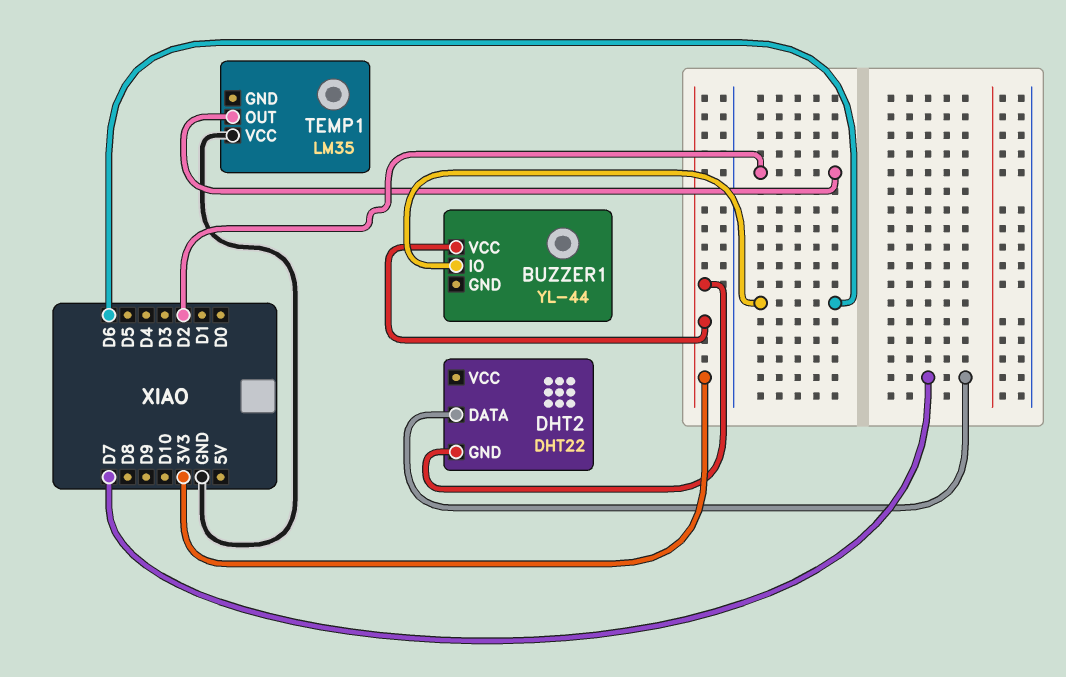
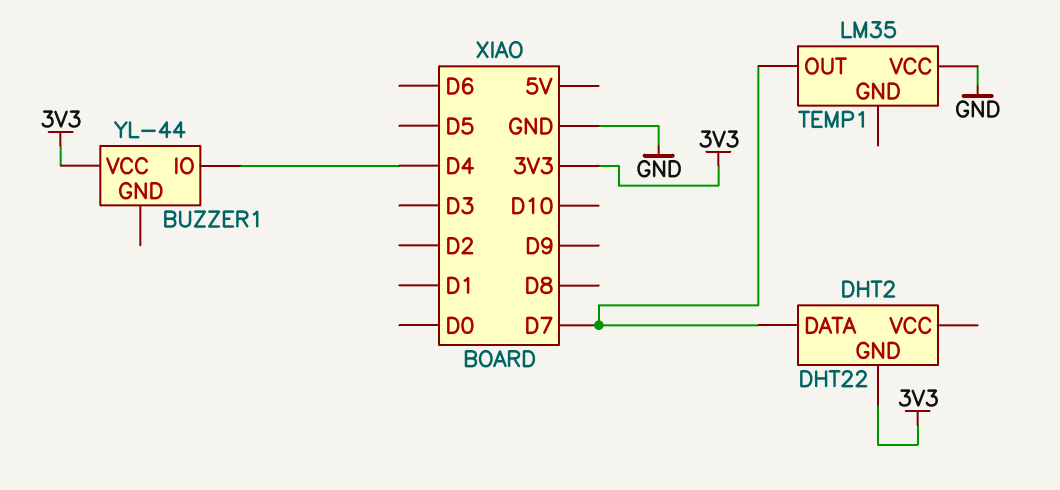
BUZZER1 pin IO: D6 -> D4
TEMP1 pin OUT: D2 -> D7

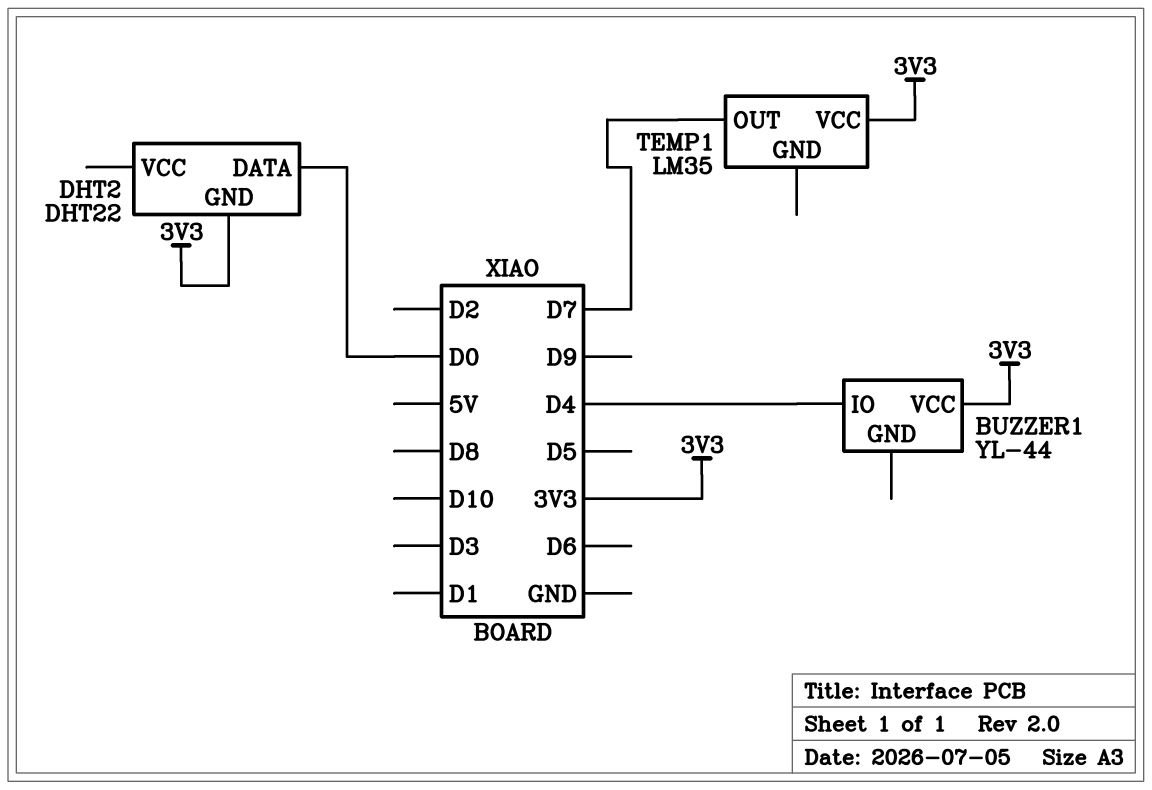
DHT2 pin DATA: D7 -> D0
TEMP1 pin VCC: GND -> 3V3

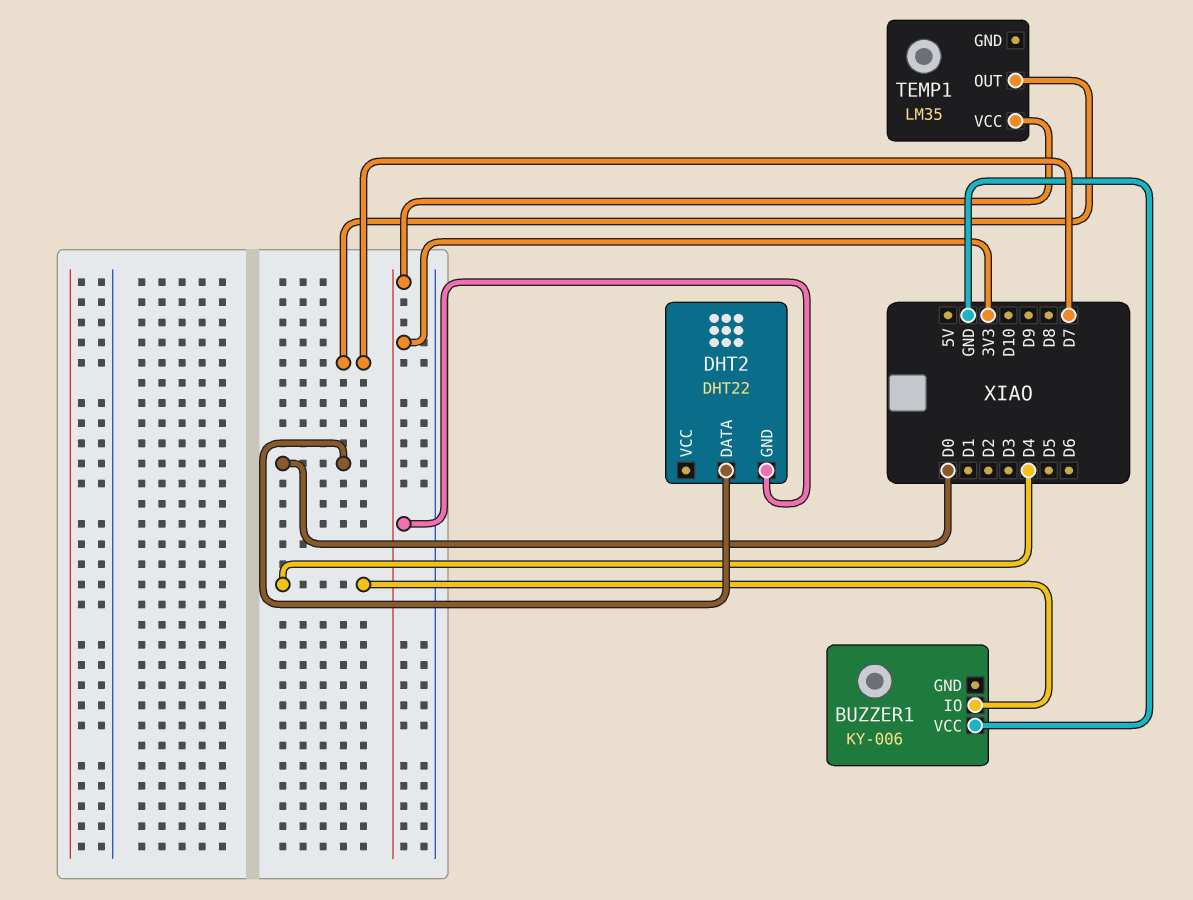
BUZZER1: YL-44 -> KY-006
BUZZER1 pin VCC: 3V3 -> GND

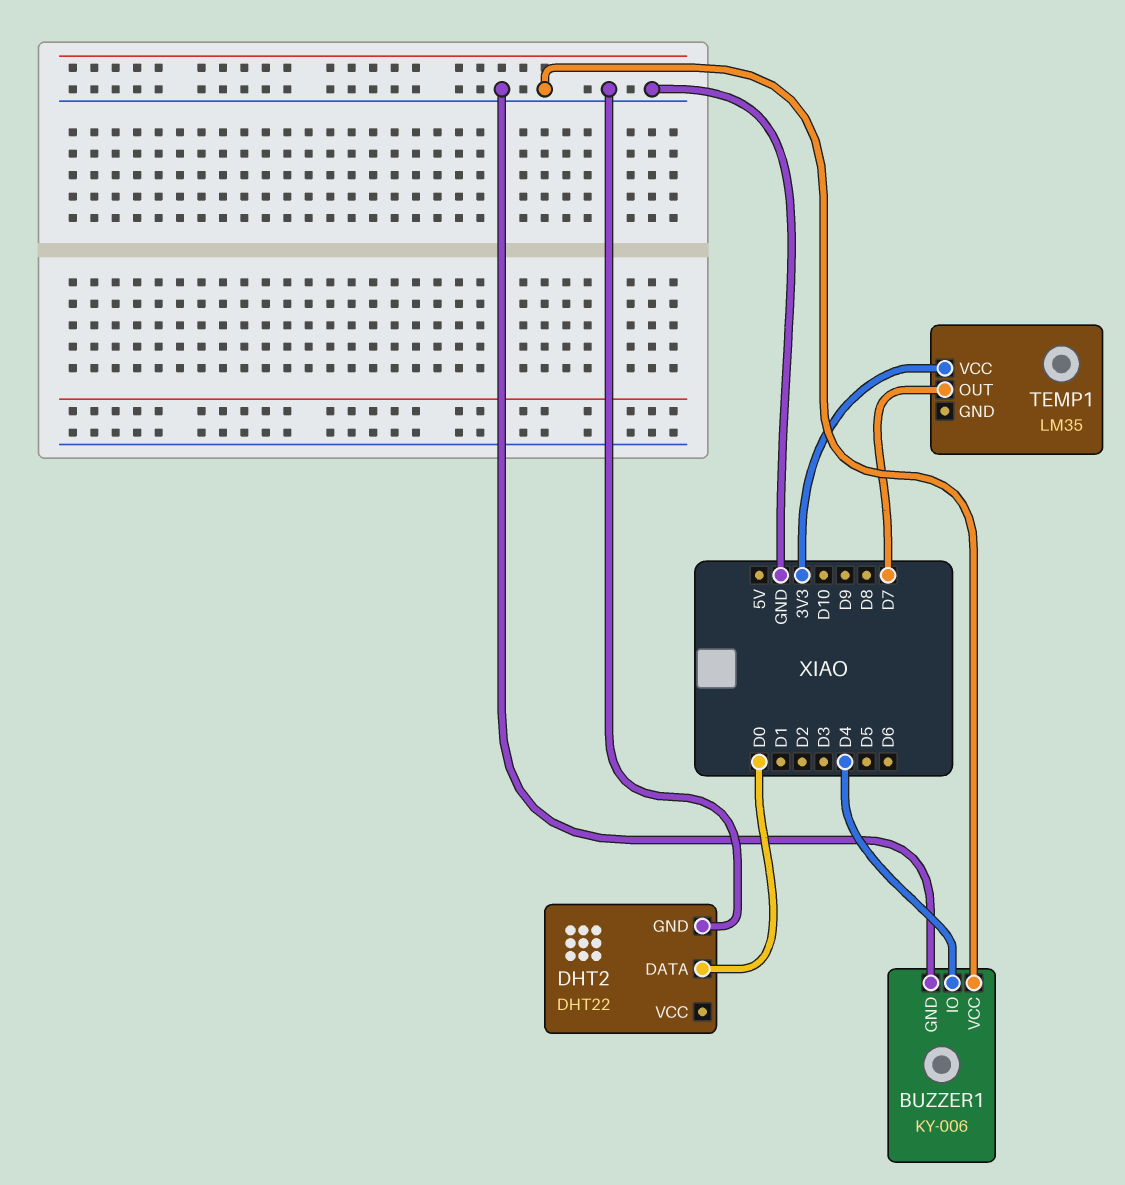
BUZZER1 pin GND: none -> GND
DHT2 pin GND: 3V3 -> GND

